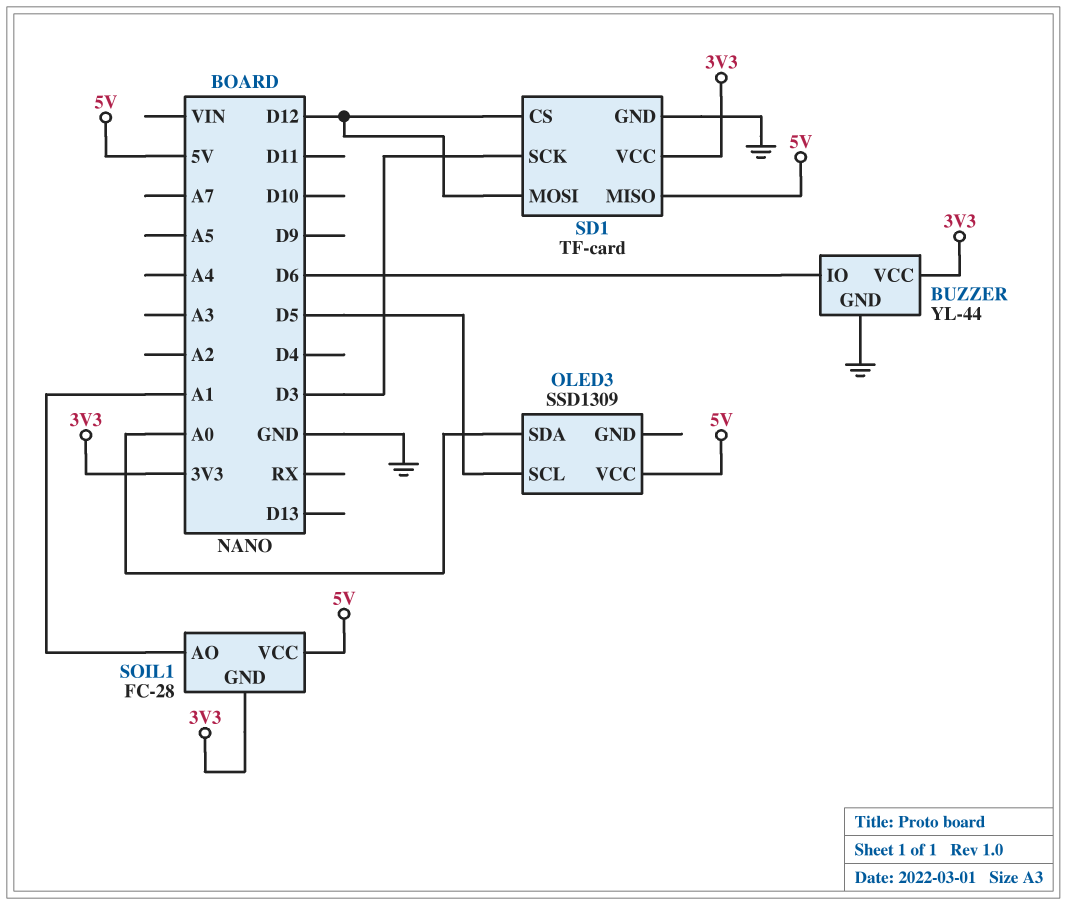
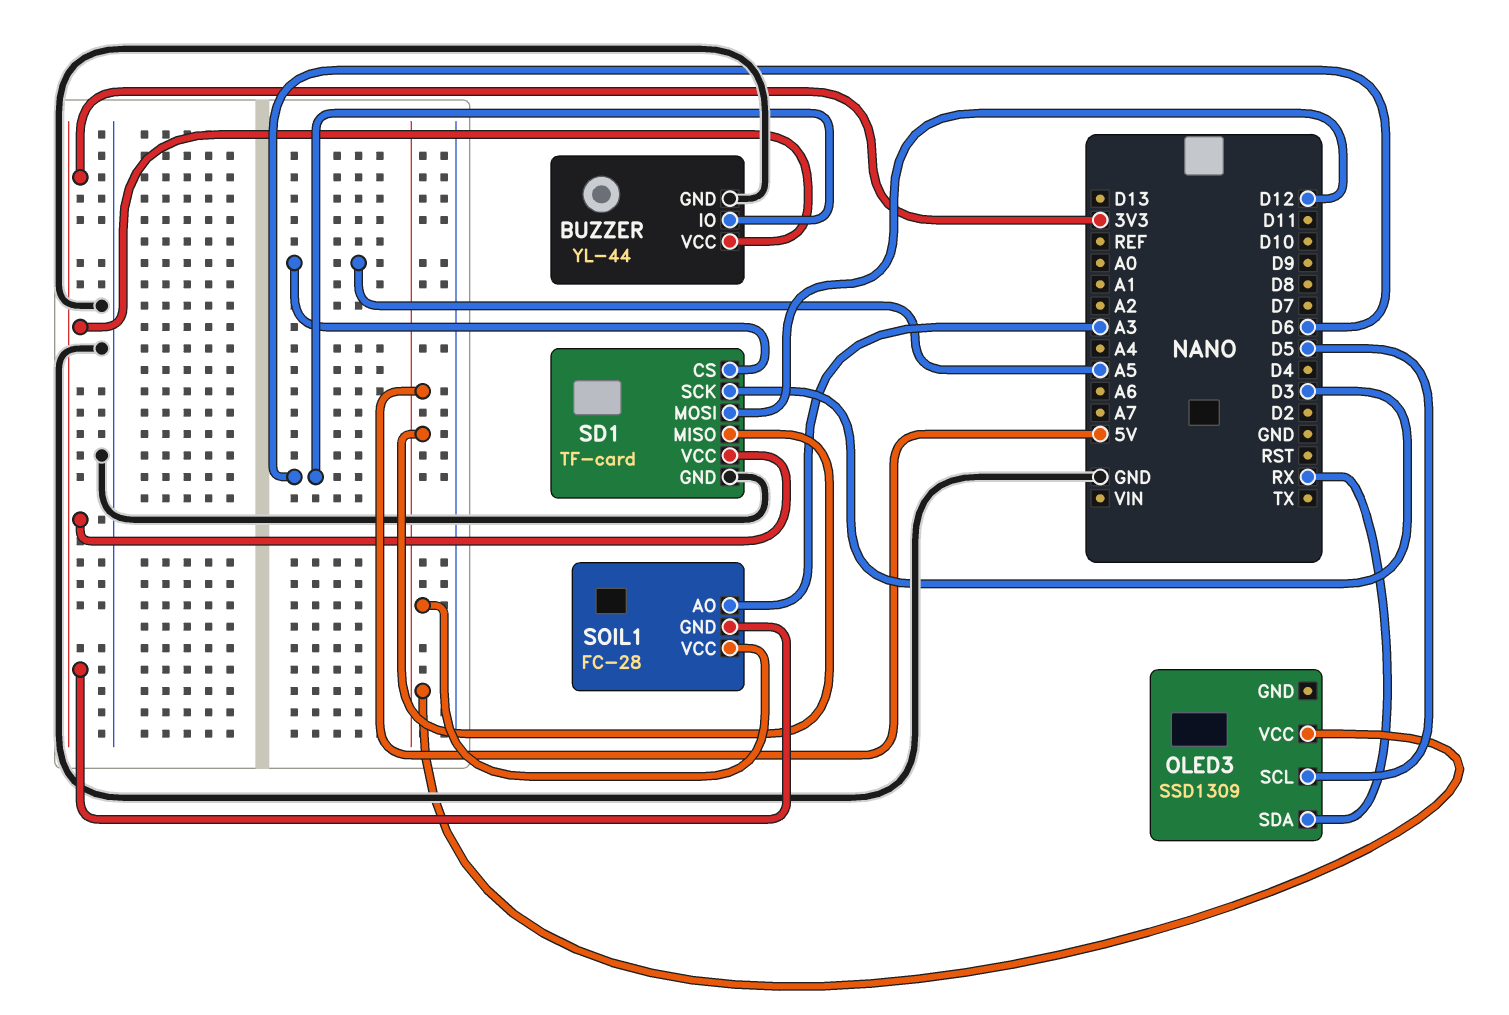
OLED3 pin SDA: A0 -> RX
SD1 pin CS: D12 -> A5
SOIL1 pin AO: A1 -> A3

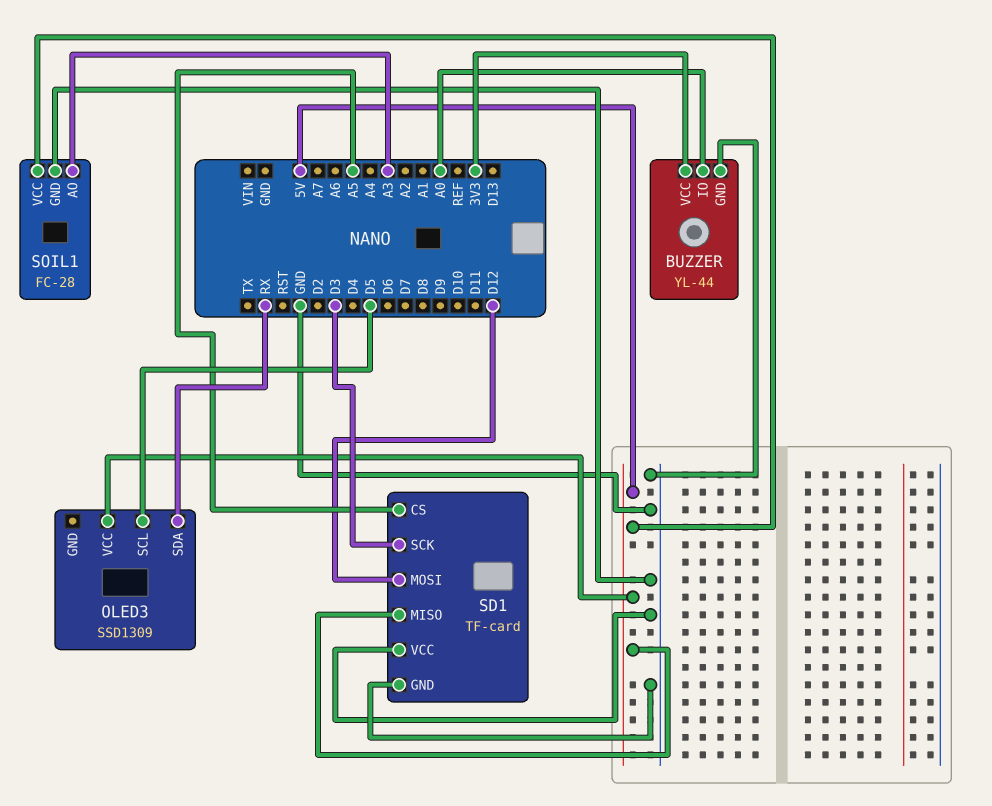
BUZZER pin IO: D6 -> A0
SD1 pin VCC: 3V3 -> GND
SOIL1 pin GND: 3V3 -> GND

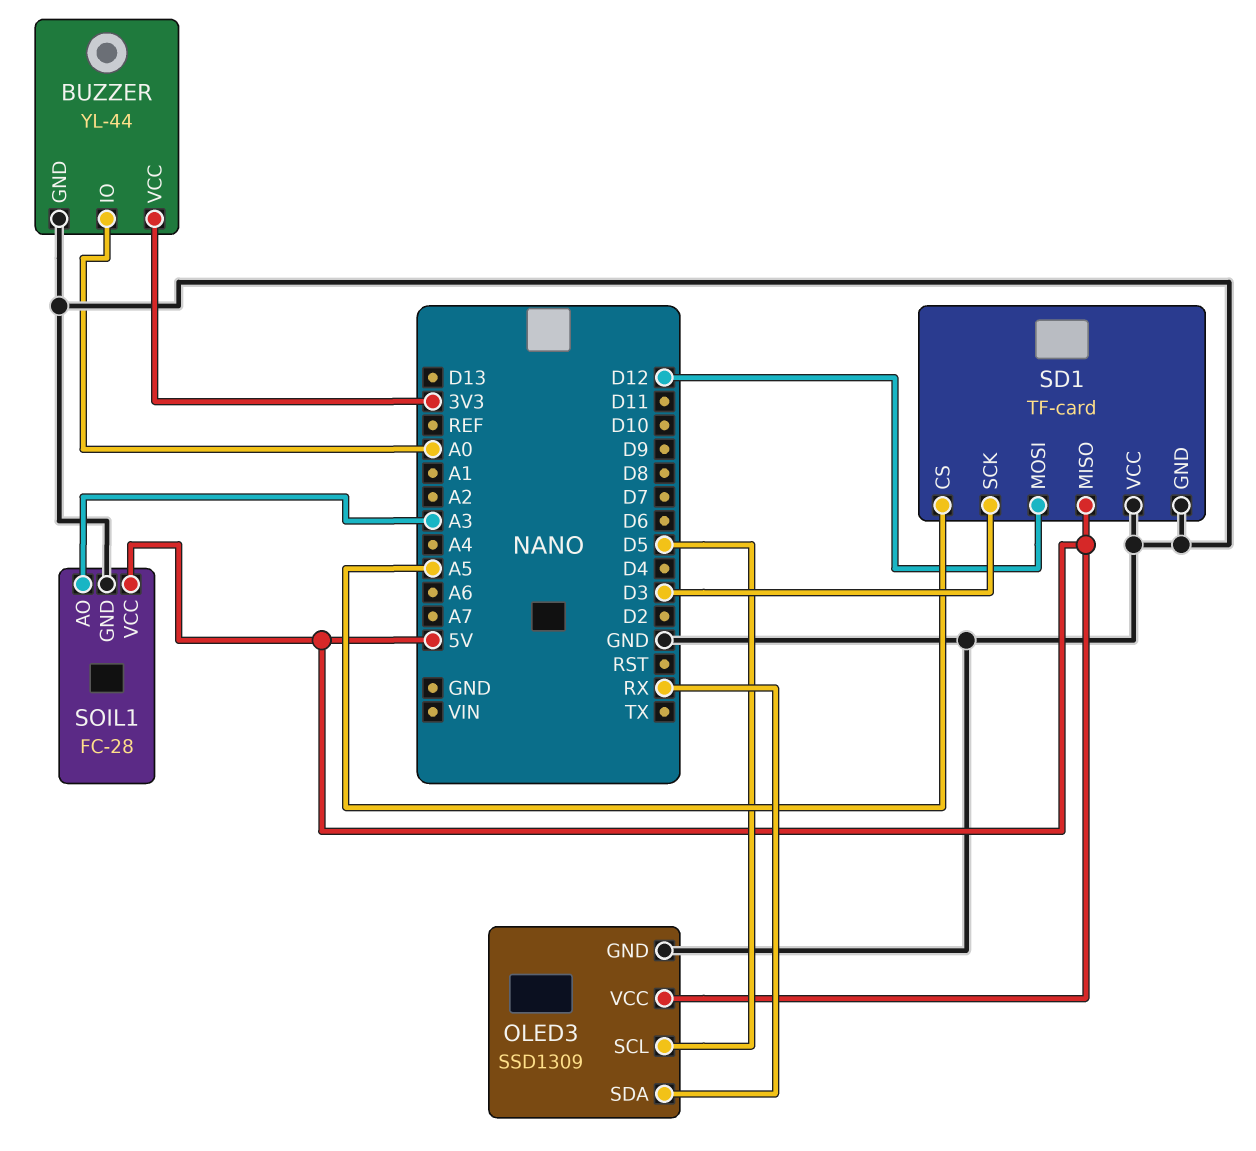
OLED3 pin GND: none -> GND

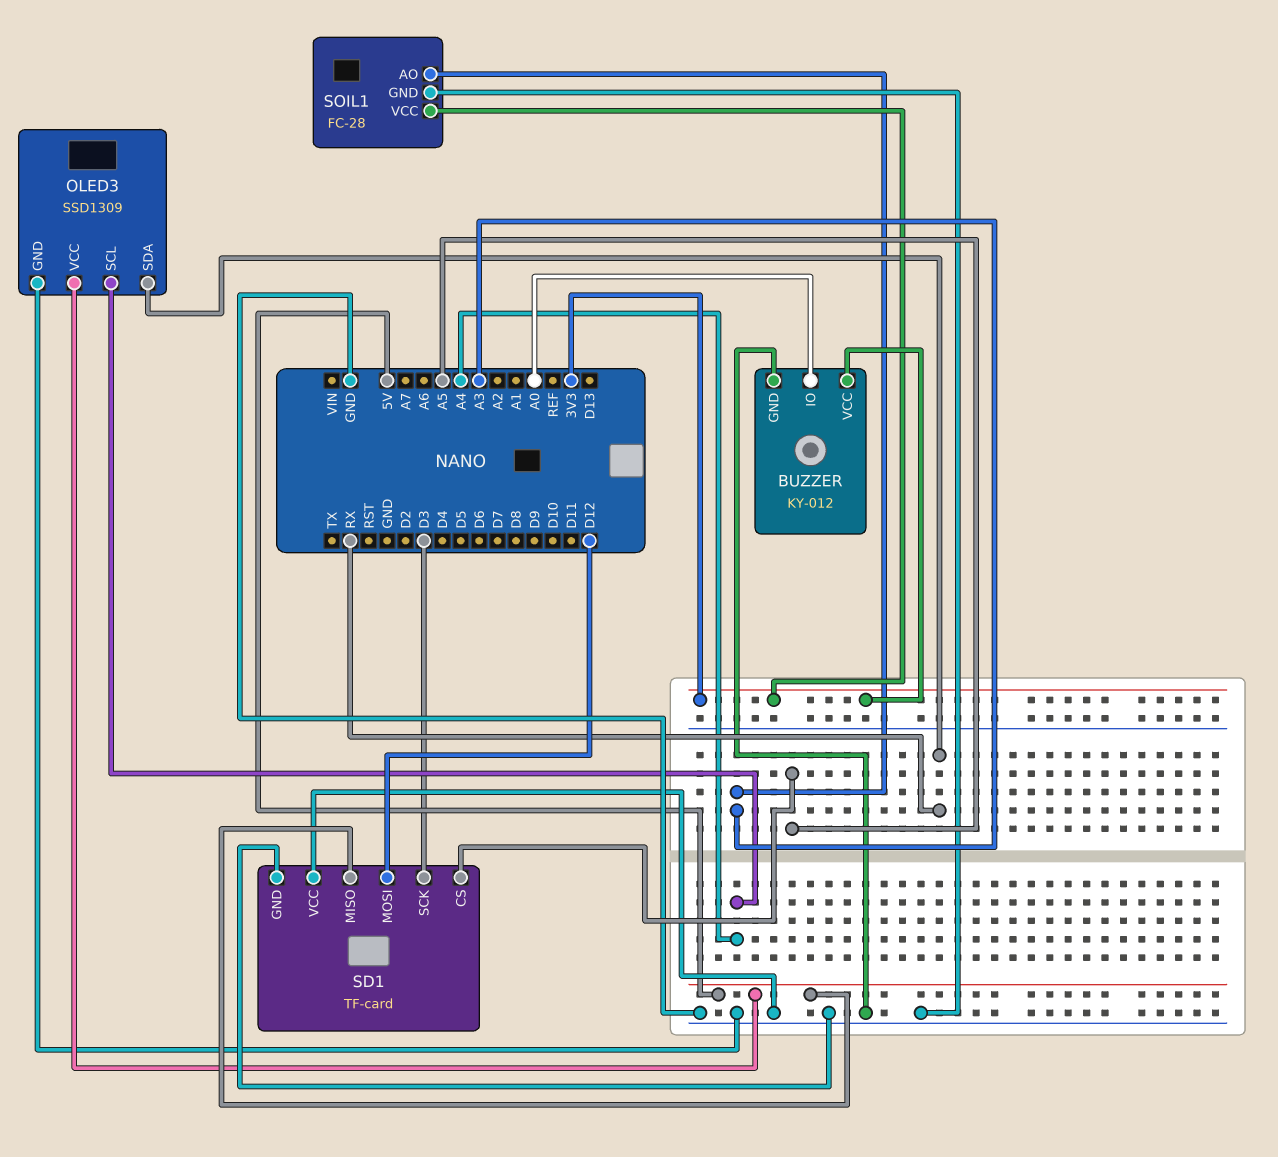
BUZZER: YL-44 -> KY-012
OLED3 pin SCL: D5 -> A4
SOIL1 pin VCC: 5V -> 3V3

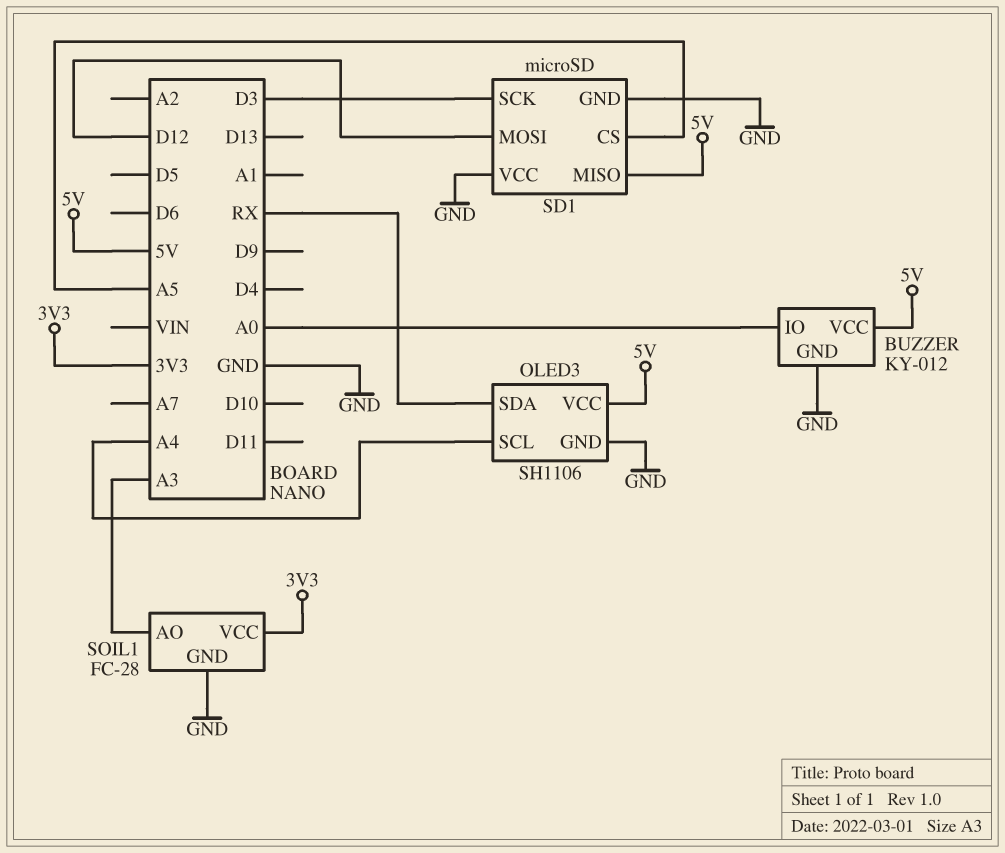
BUZZER pin VCC: 3V3 -> 5V
OLED3: SSD1309 -> SH1106
SD1: TF-card -> microSD

